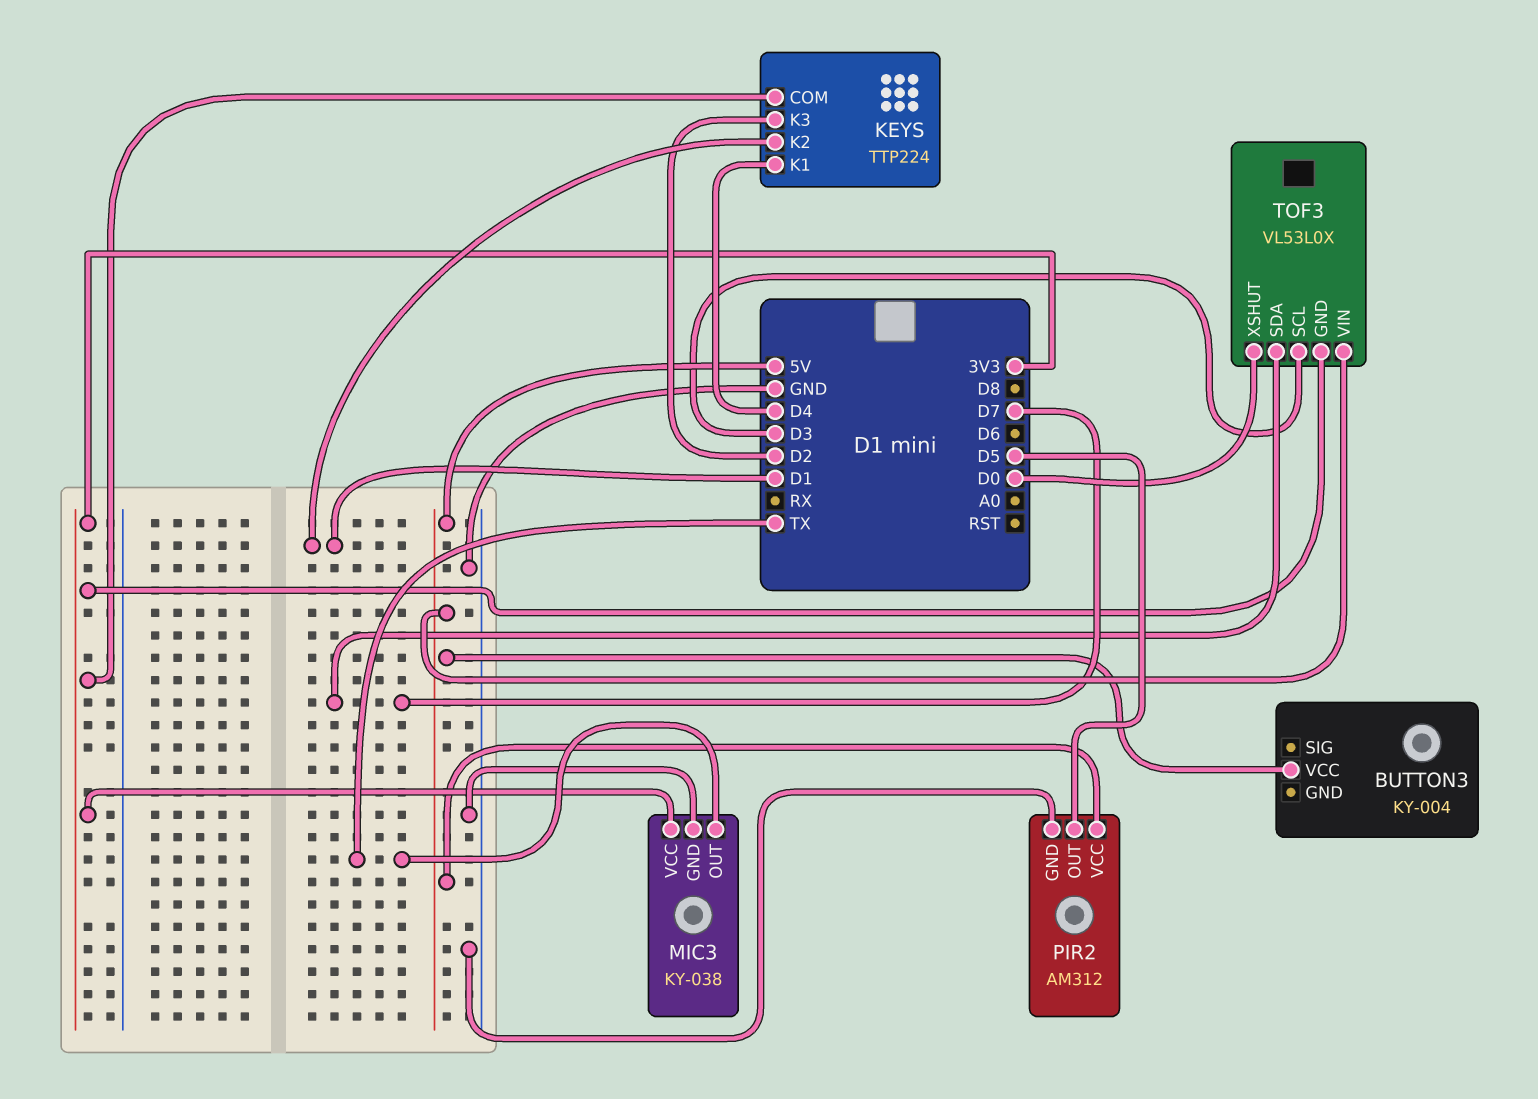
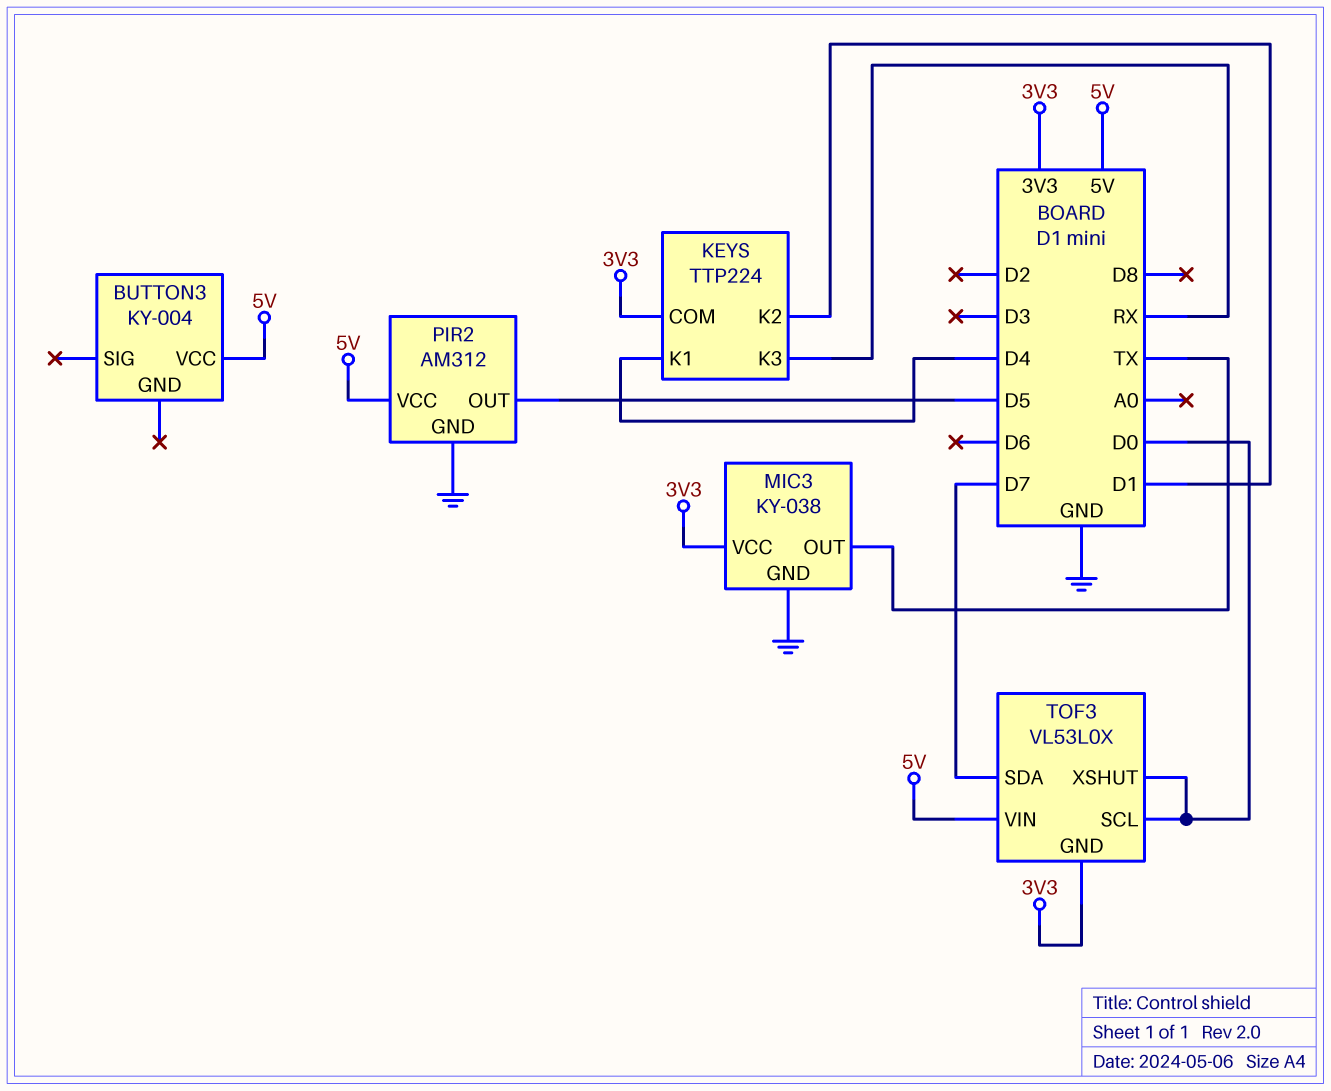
KEYS pin K3: D2 -> RX
TOF3 pin SCL: D3 -> D0

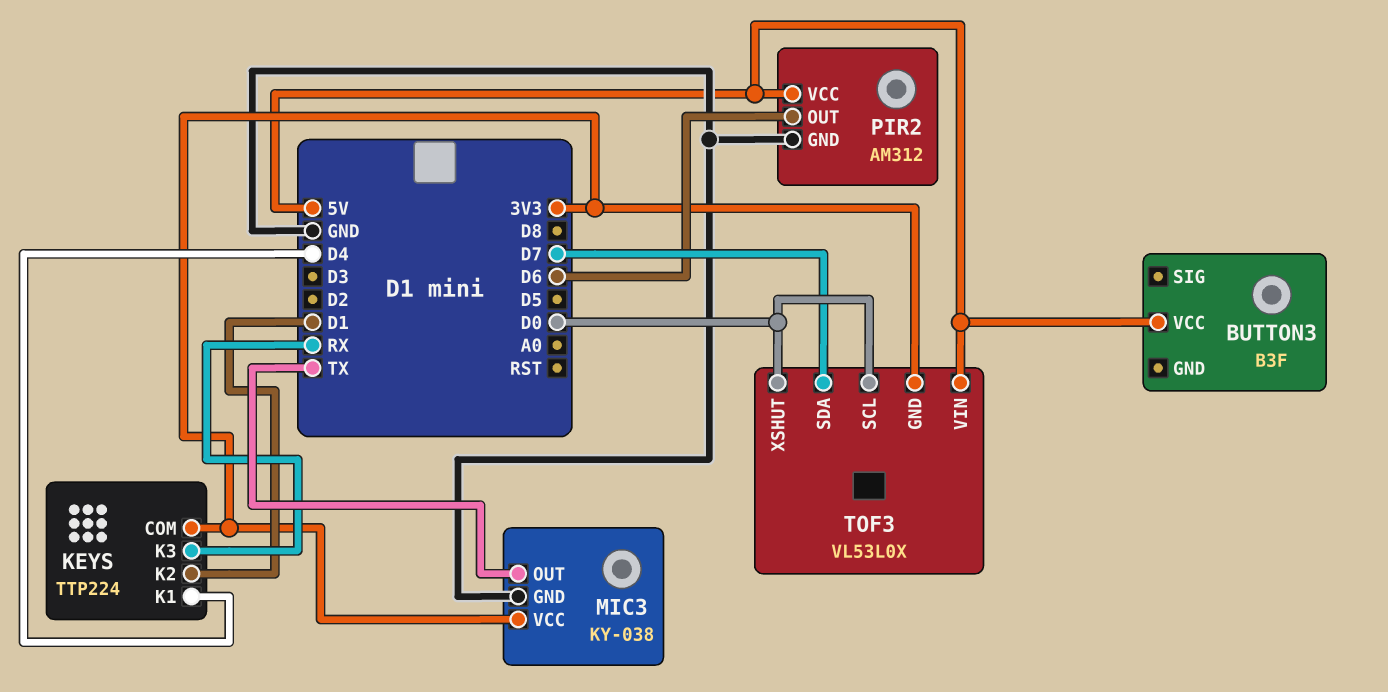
BUTTON3: KY-004 -> B3F
PIR2 pin OUT: D5 -> D6

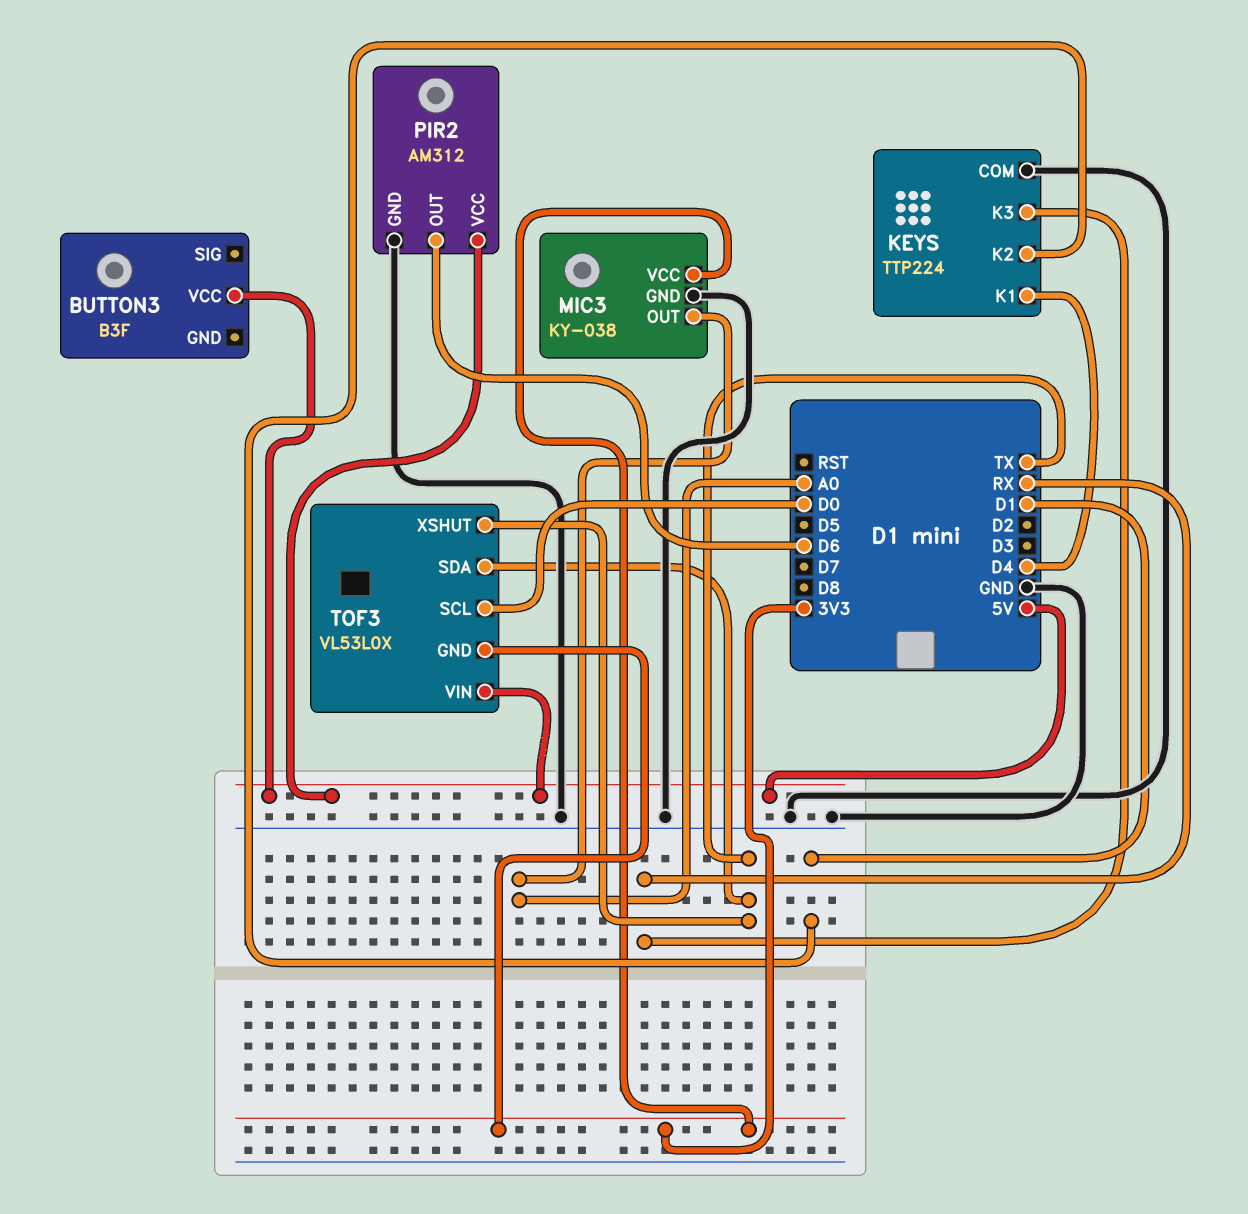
KEYS pin COM: 3V3 -> GND
MIC3 pin OUT: TX -> A0
TOF3 pin SDA: D7 -> TX
TOF3 pin XSHUT: D0 -> TX

